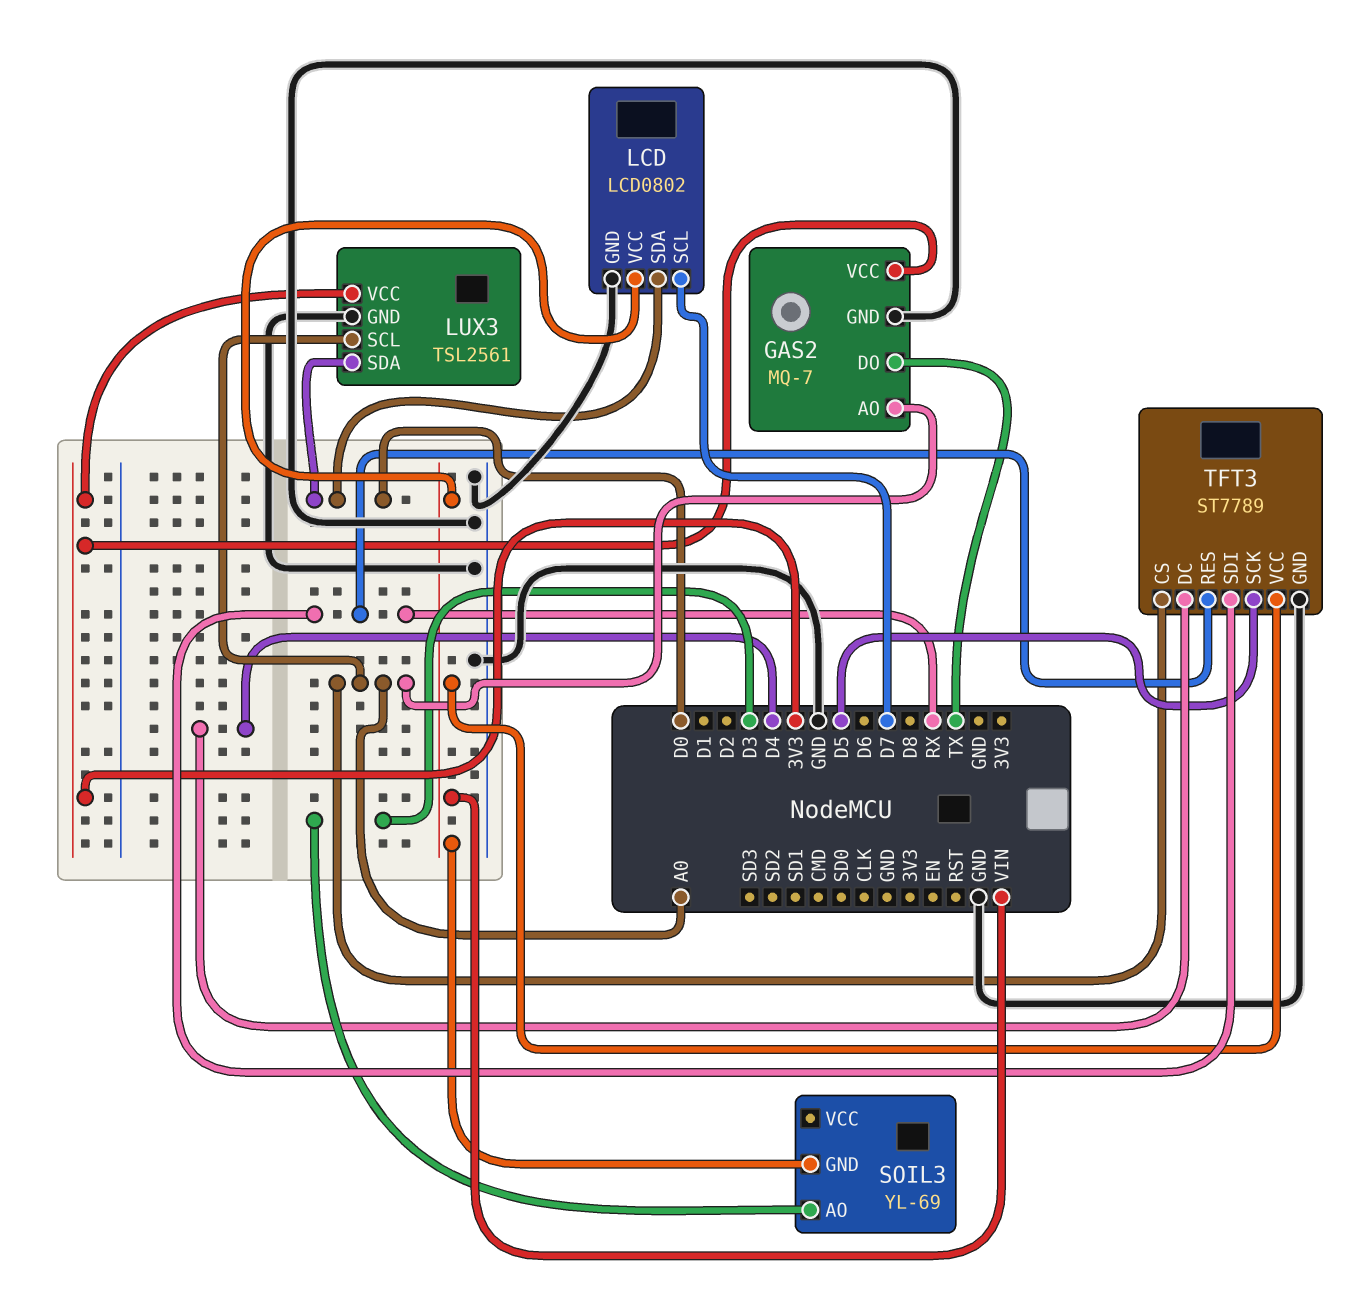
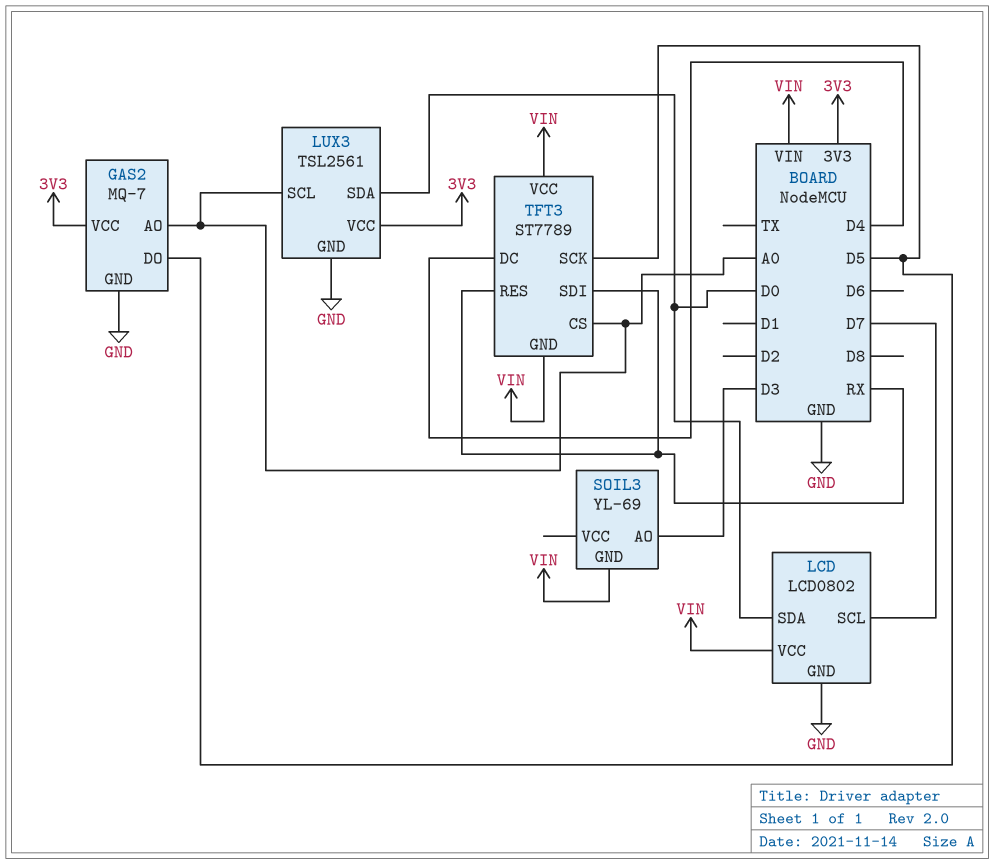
GAS2 pin DO: TX -> D5
TFT3 pin GND: GND -> VIN

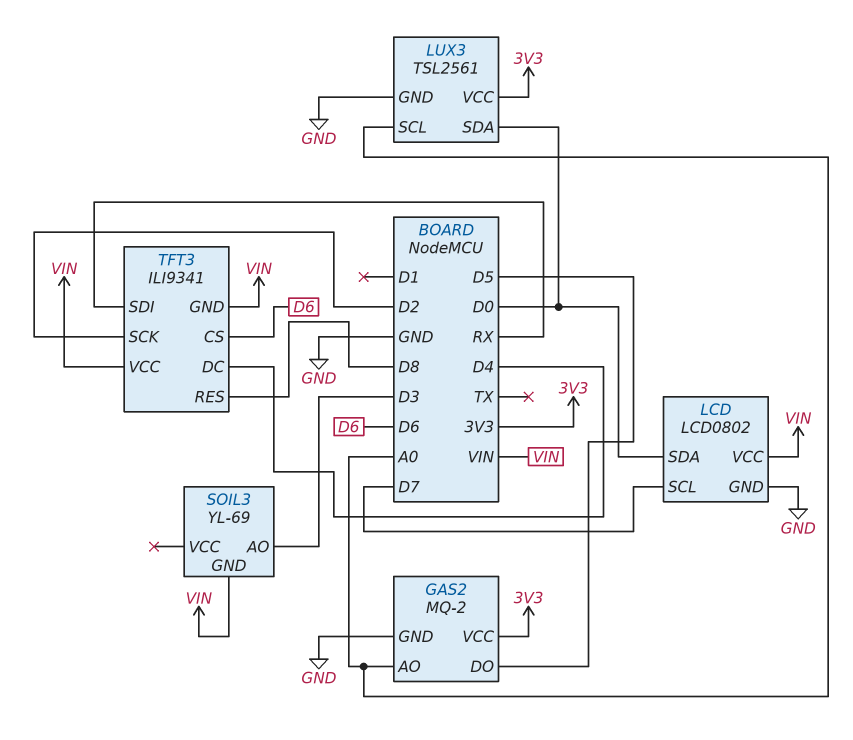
GAS2: MQ-7 -> MQ-2
TFT3: ST7789 -> ILI9341
TFT3 pin CS: A0 -> D6
TFT3 pin RES: RX -> D8
TFT3 pin SCK: D5 -> D2

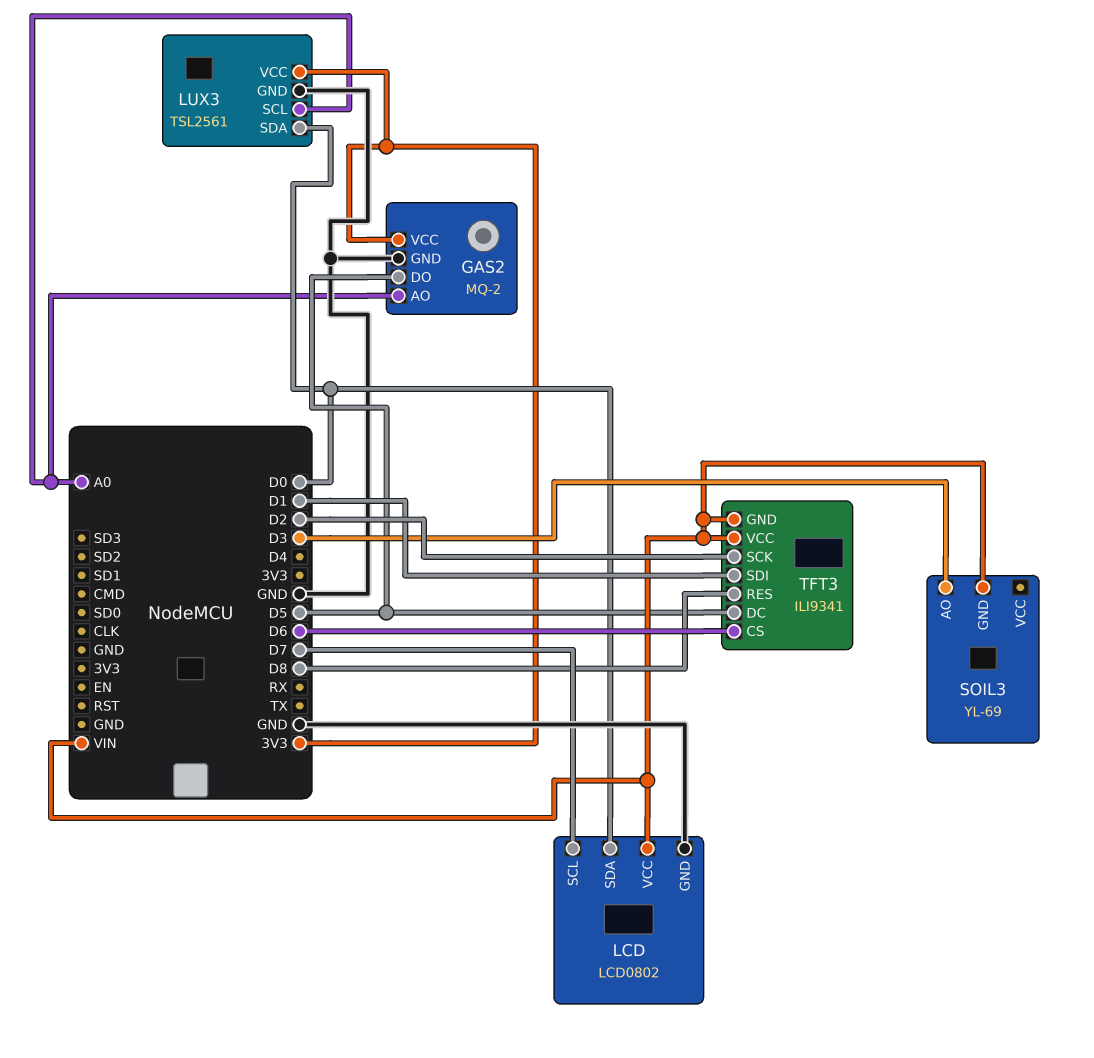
TFT3 pin DC: D4 -> D5
TFT3 pin SDI: RX -> D1

